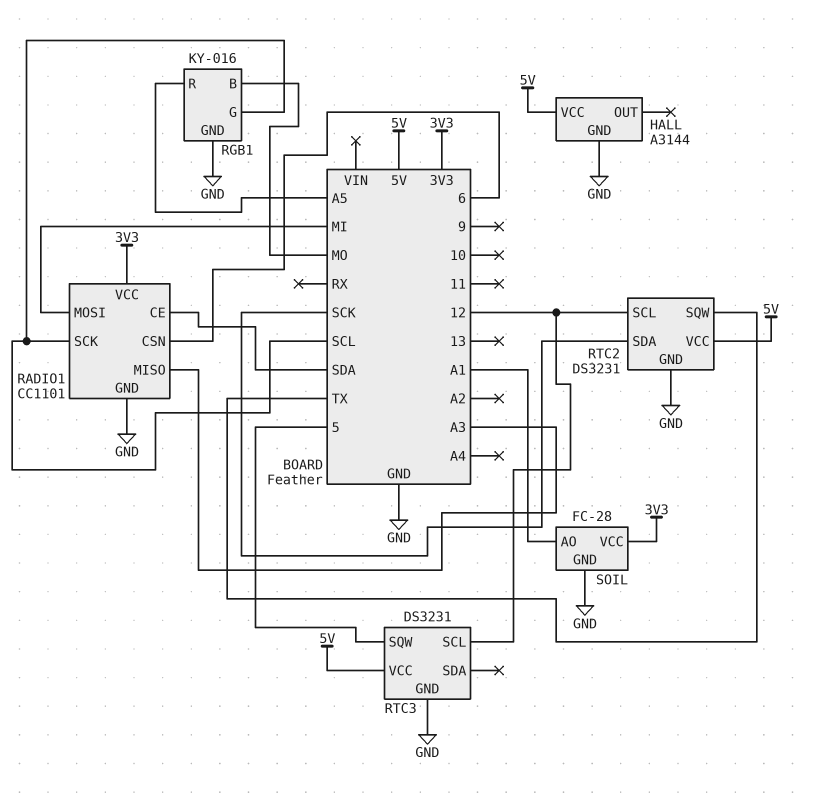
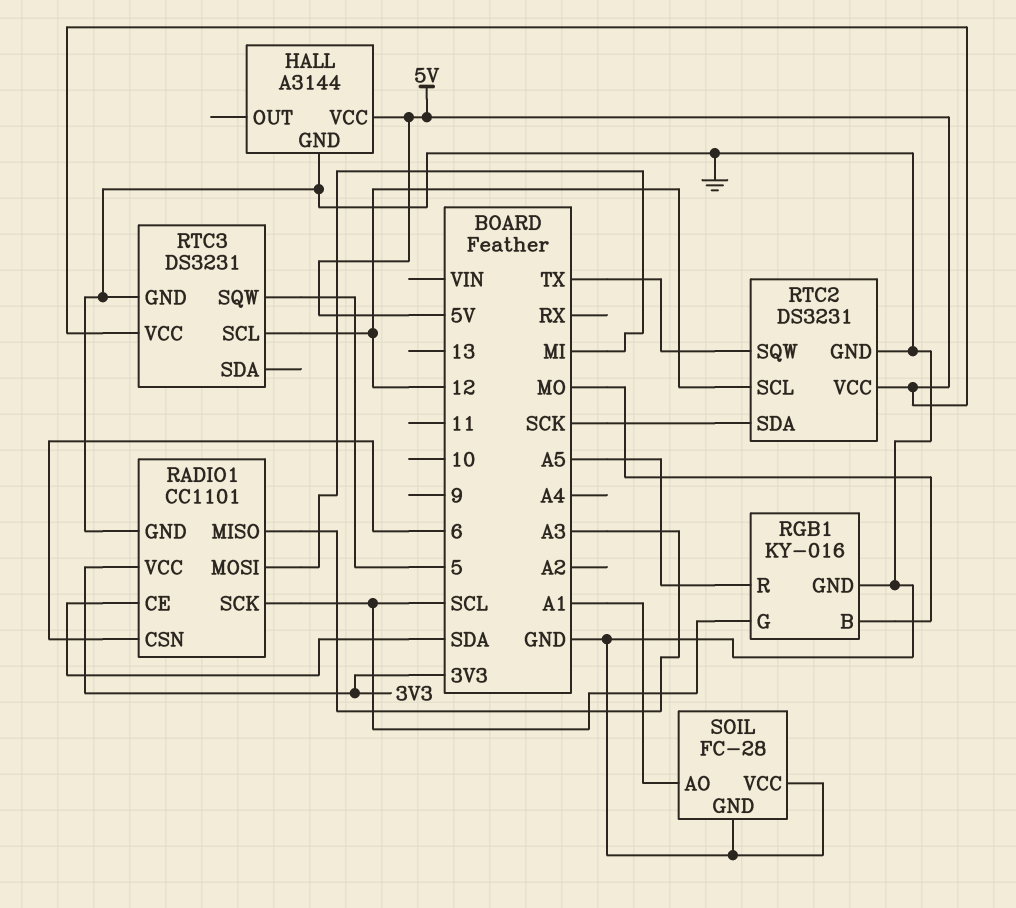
SOIL pin VCC: 3V3 -> GND

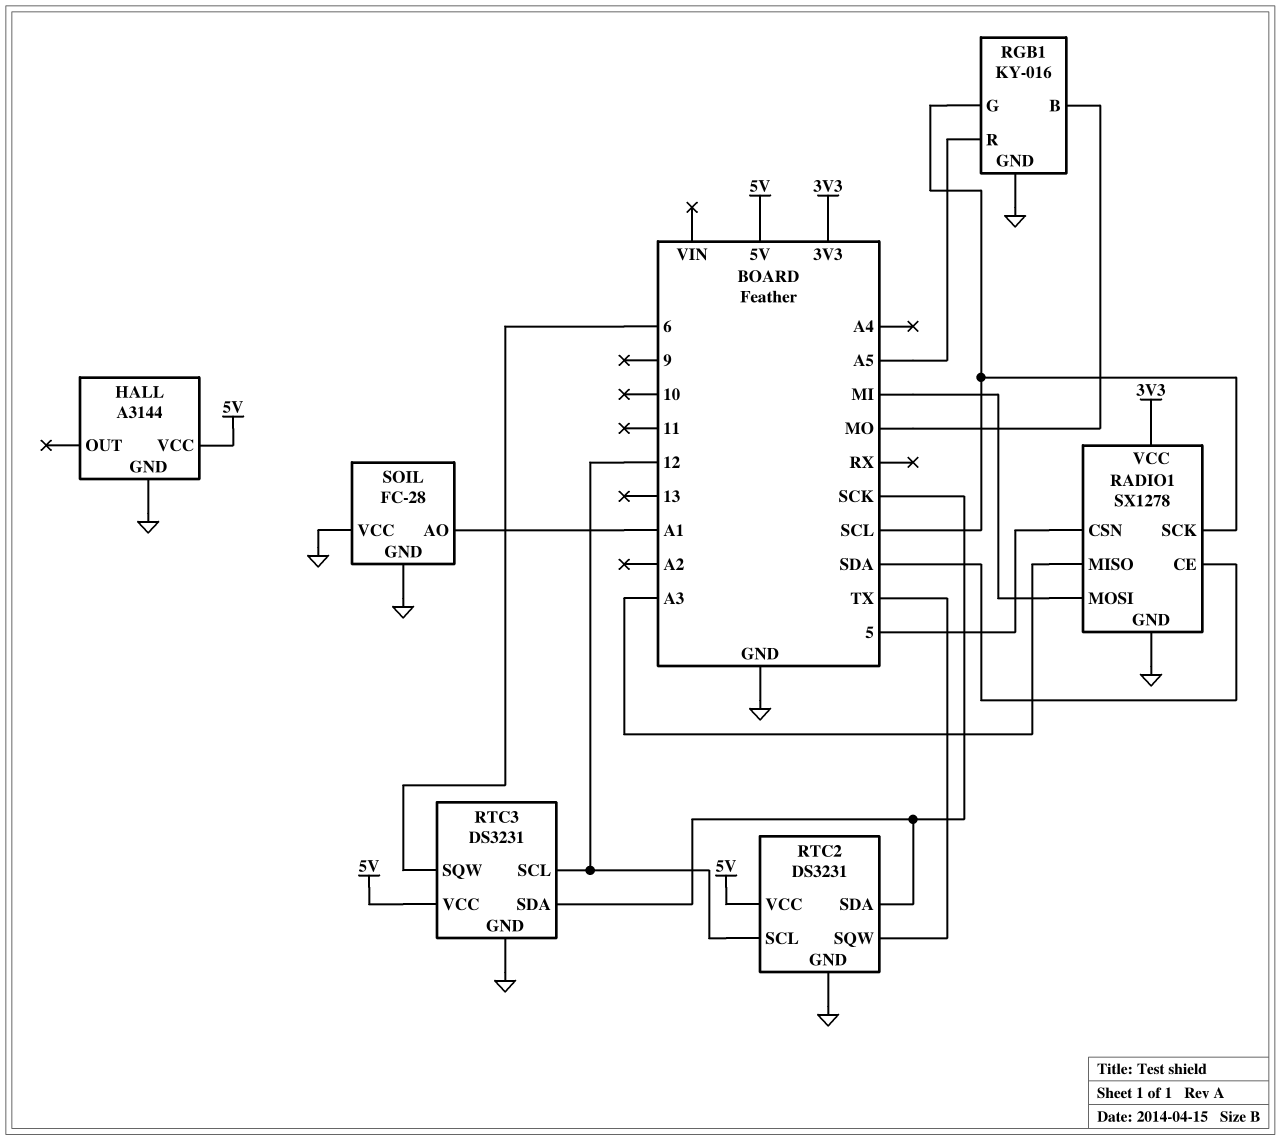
RADIO1: CC1101 -> SX1278
RADIO1 pin CSN: 6 -> 5
RTC3 pin SDA: none -> SCK
RTC3 pin SQW: 5 -> 6

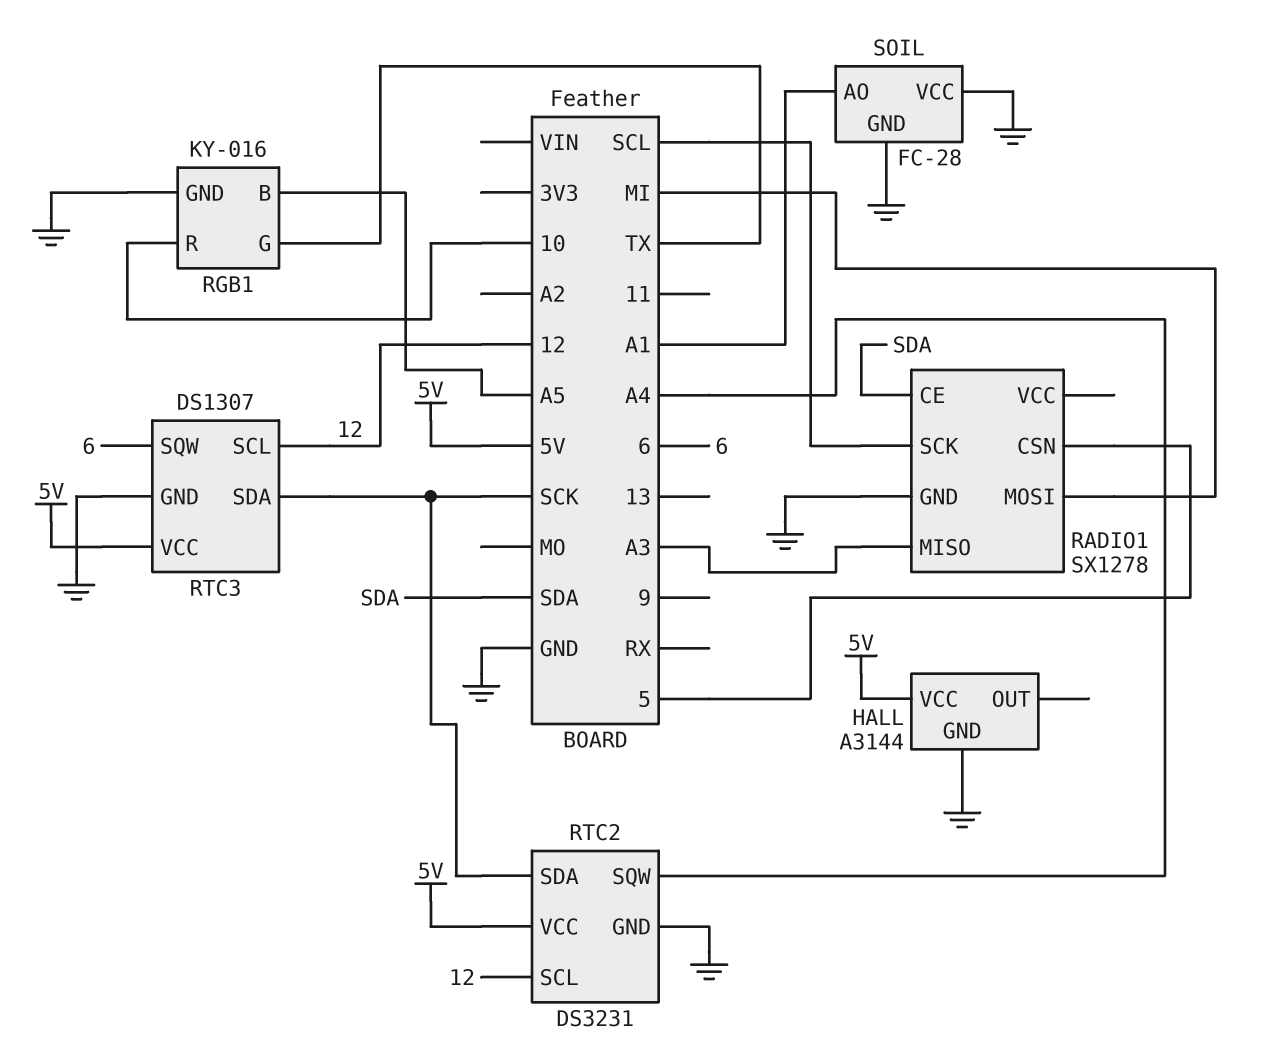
RADIO1 pin VCC: 3V3 -> none
RGB1 pin B: MO -> A5
RGB1 pin G: SCL -> TX
RGB1 pin R: A5 -> 10
RTC2 pin SQW: TX -> A4
RTC3: DS3231 -> DS1307

